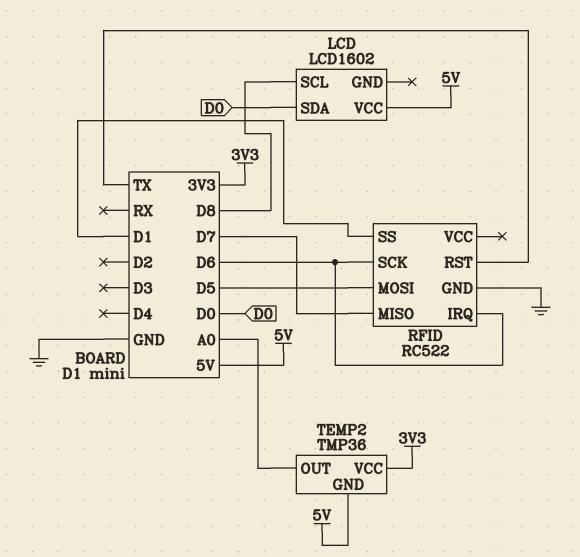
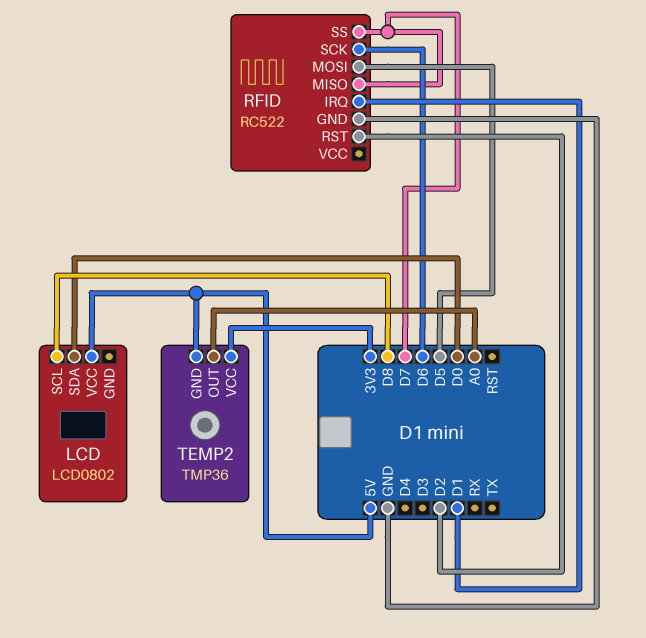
LCD: LCD1602 -> LCD0802
RFID pin IRQ: D6 -> D1
RFID pin RST: TX -> D2
RFID pin SS: D1 -> D7

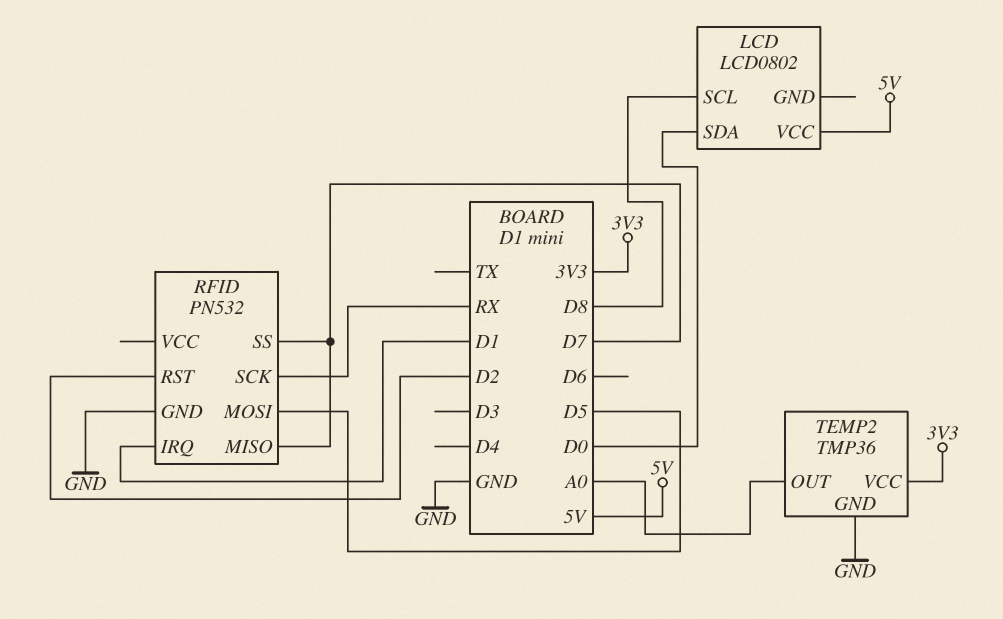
RFID: RC522 -> PN532
RFID pin SCK: D6 -> RX
TEMP2 pin GND: 5V -> GND

